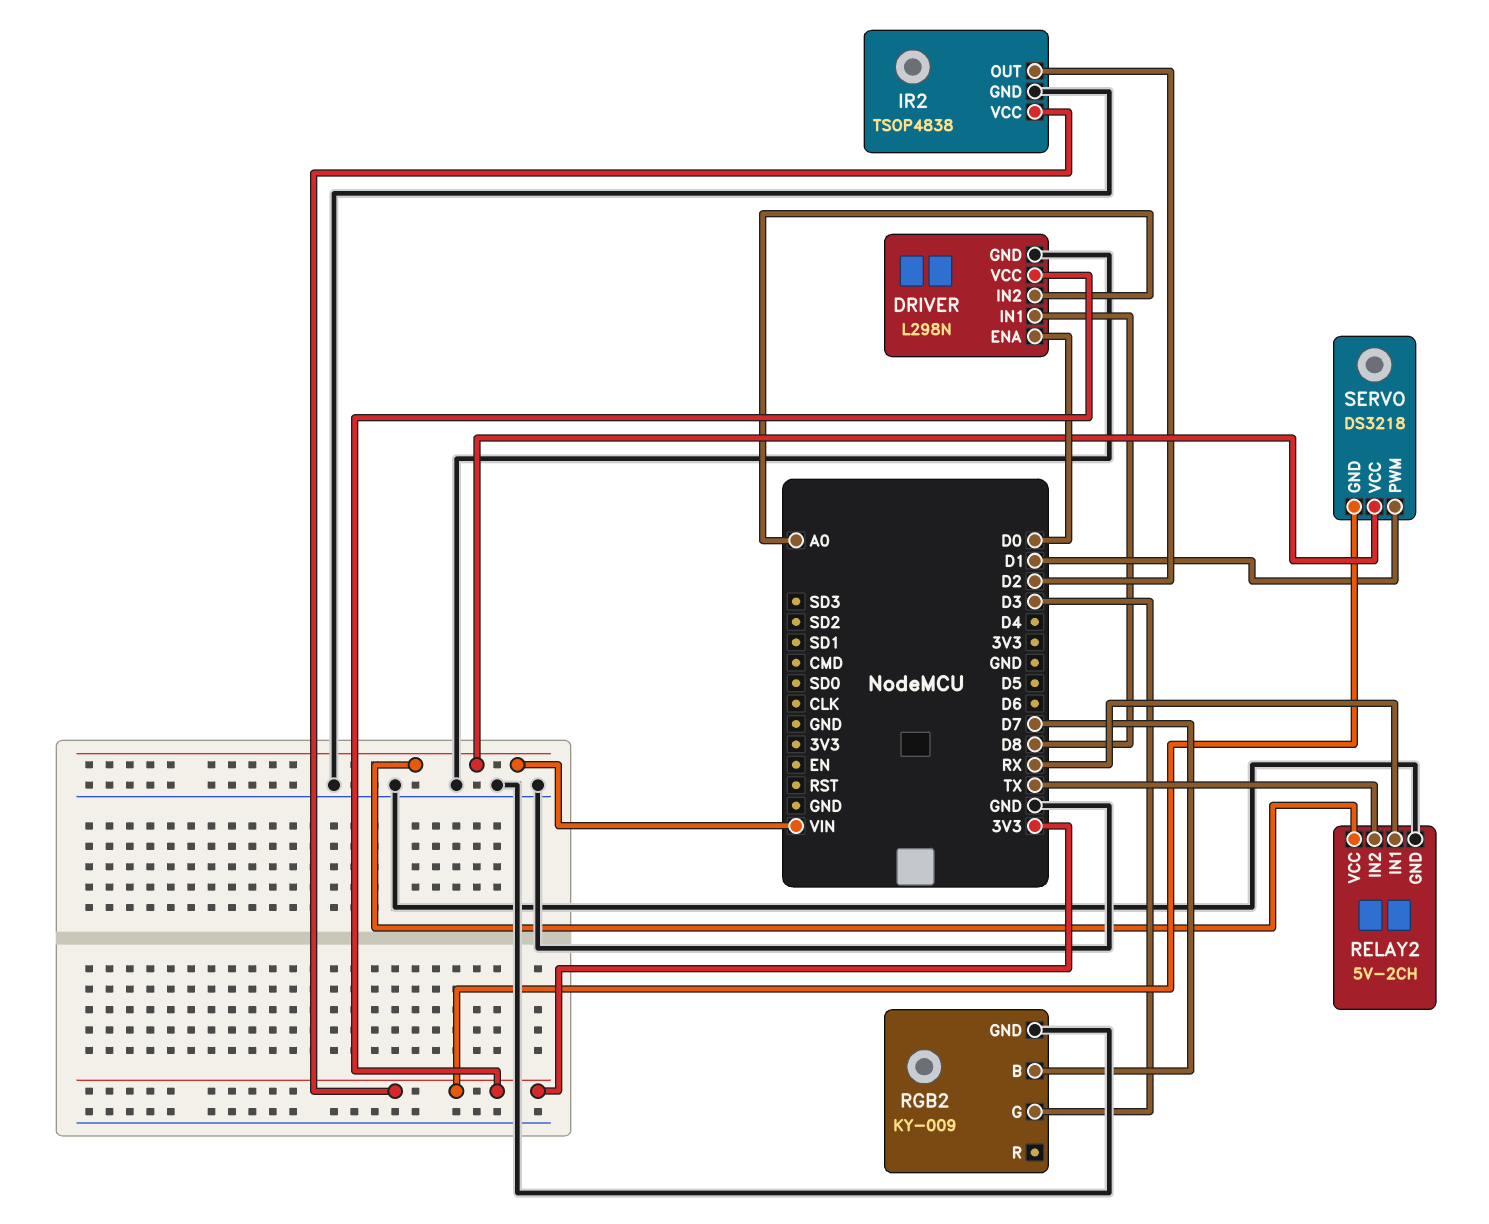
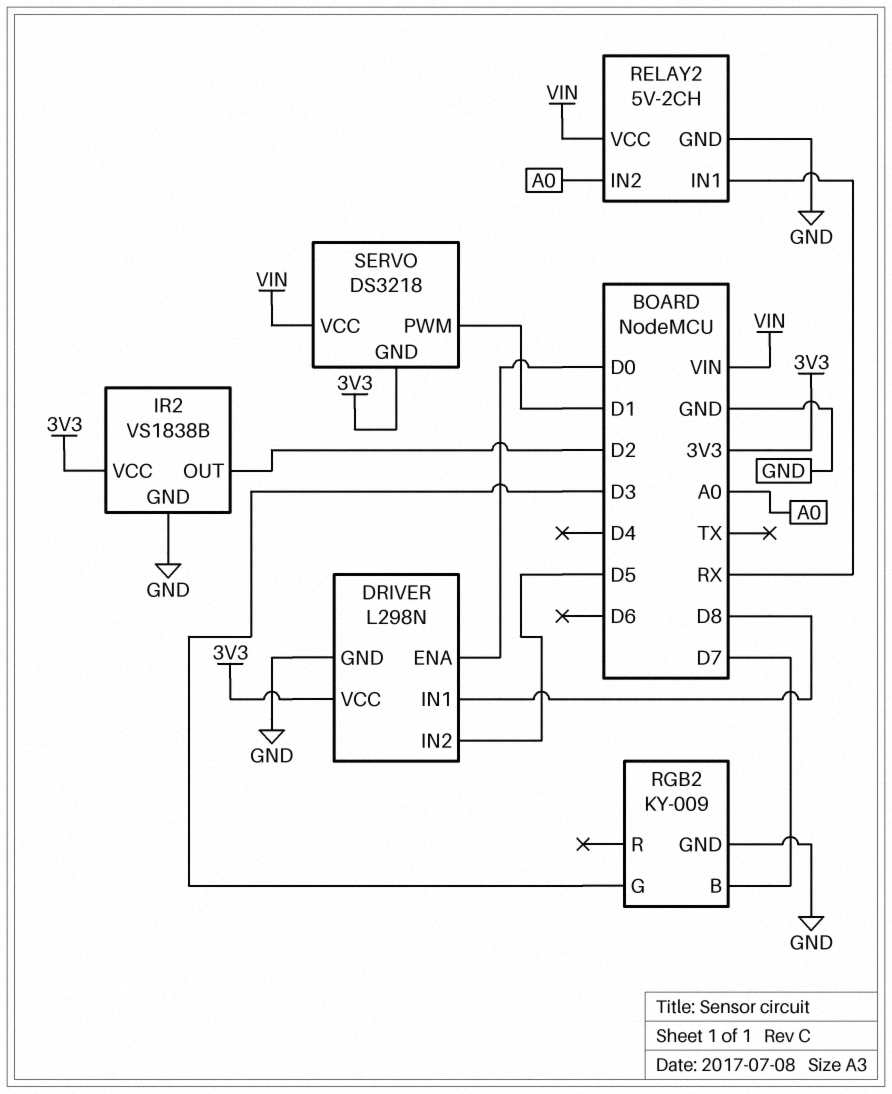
DRIVER pin IN2: A0 -> D5
IR2: TSOP4838 -> VS1838B
RELAY2 pin IN2: TX -> A0

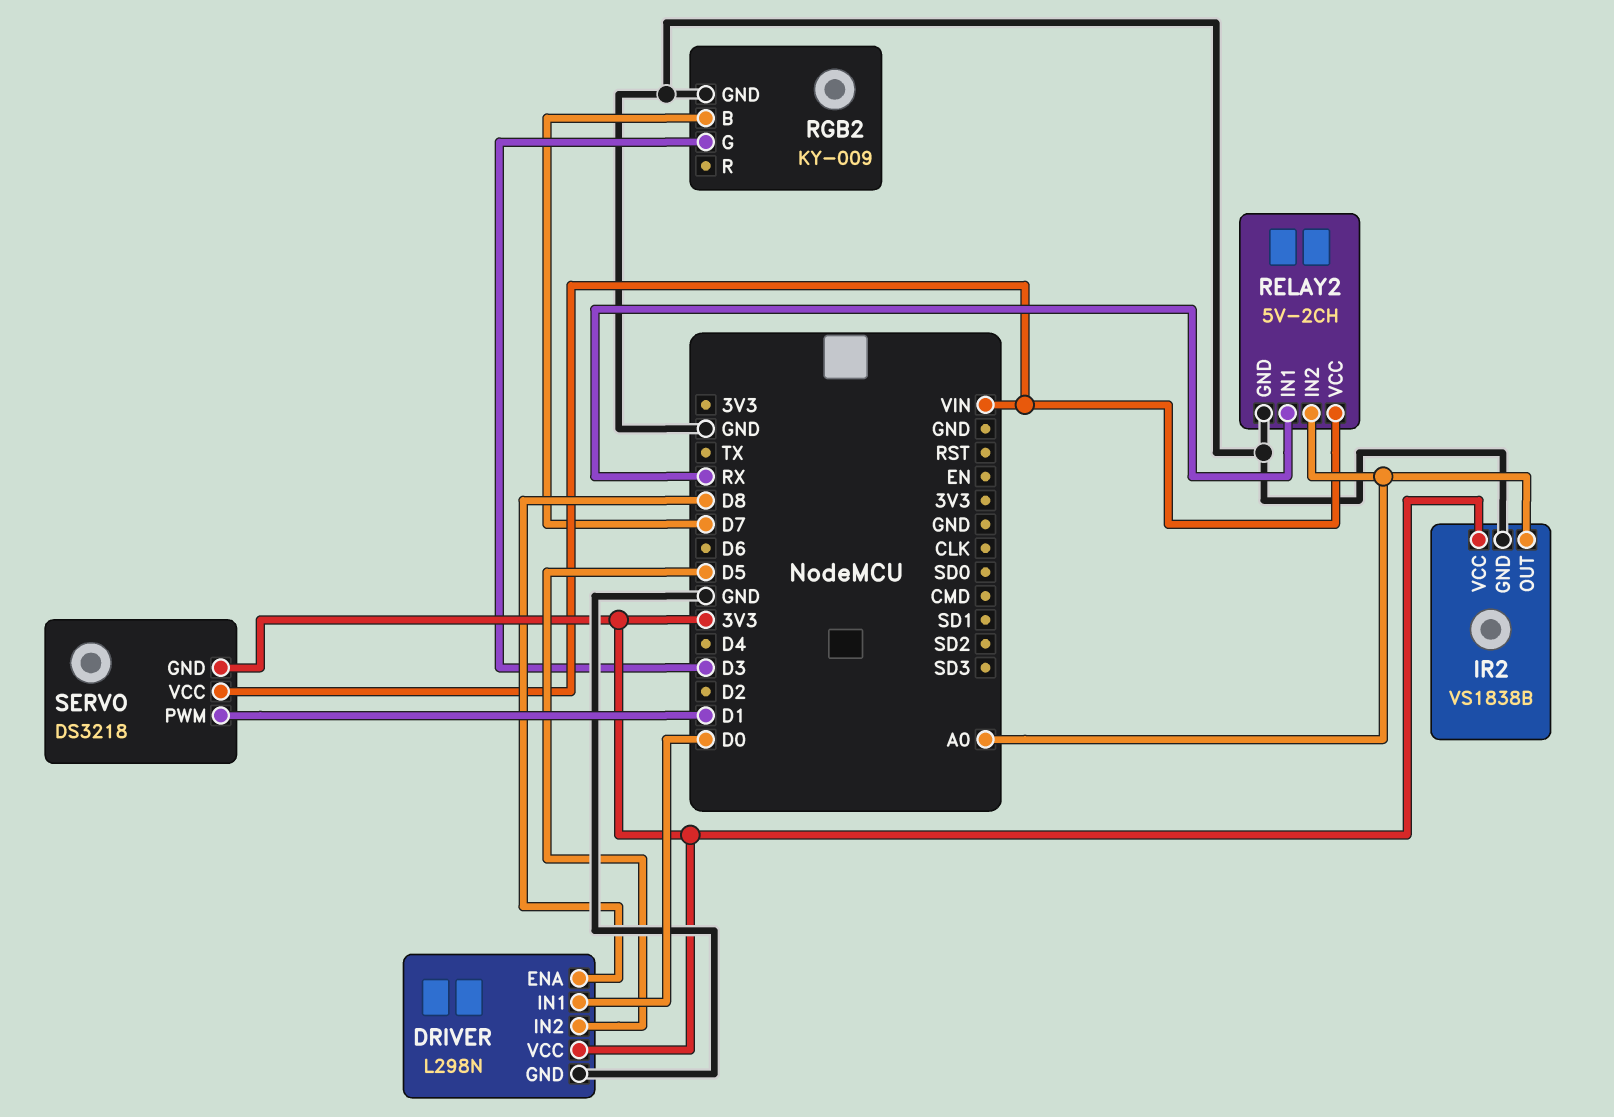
DRIVER pin ENA: D0 -> D8
DRIVER pin IN1: D8 -> D0
IR2 pin OUT: D2 -> A0

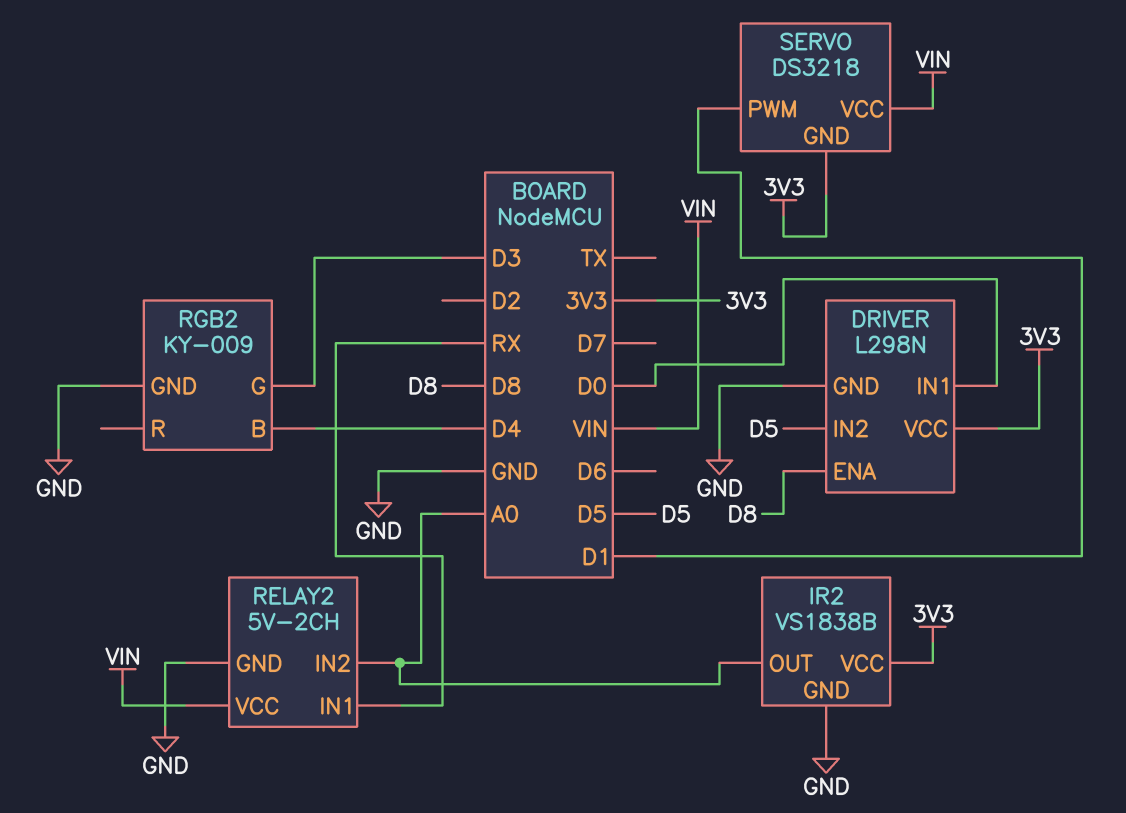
RGB2 pin B: D7 -> D4

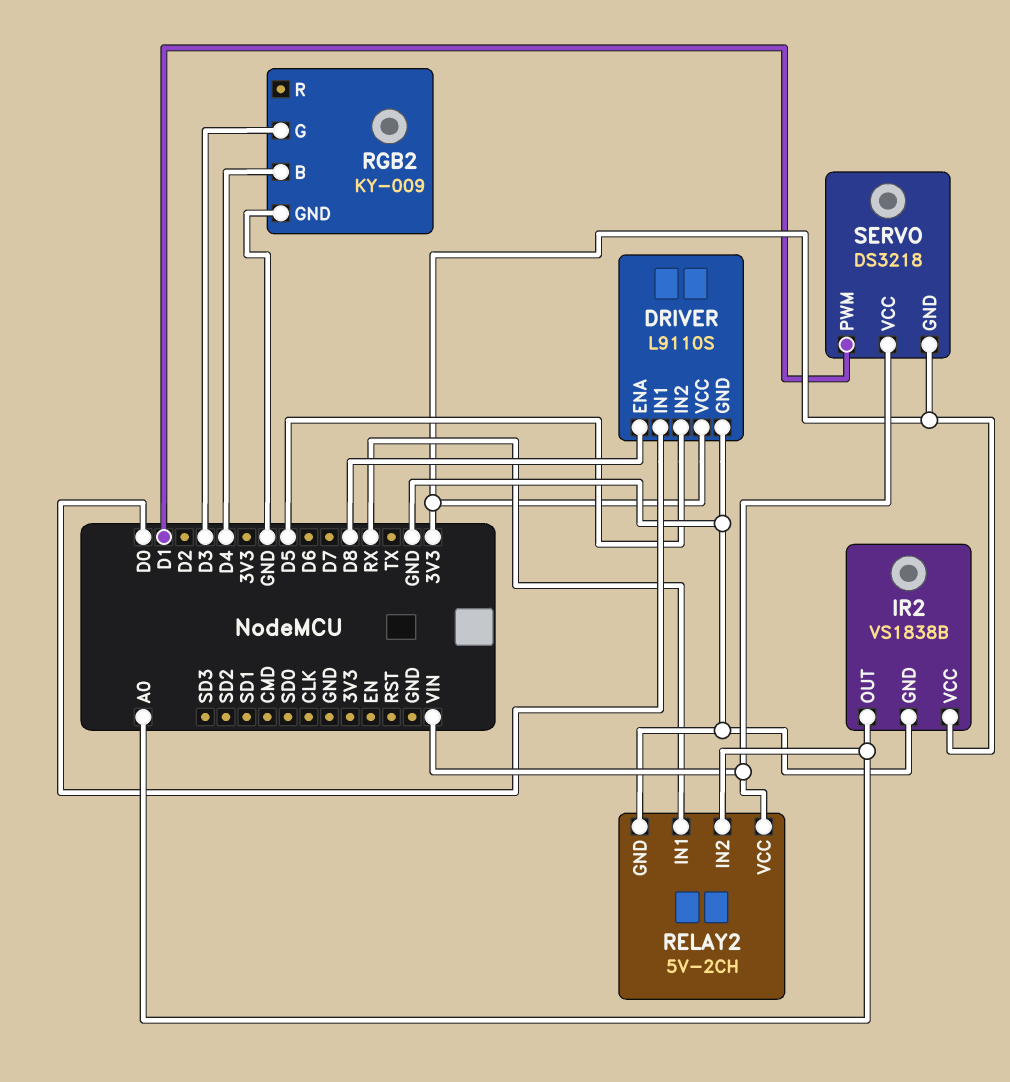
DRIVER: L298N -> L9110S

